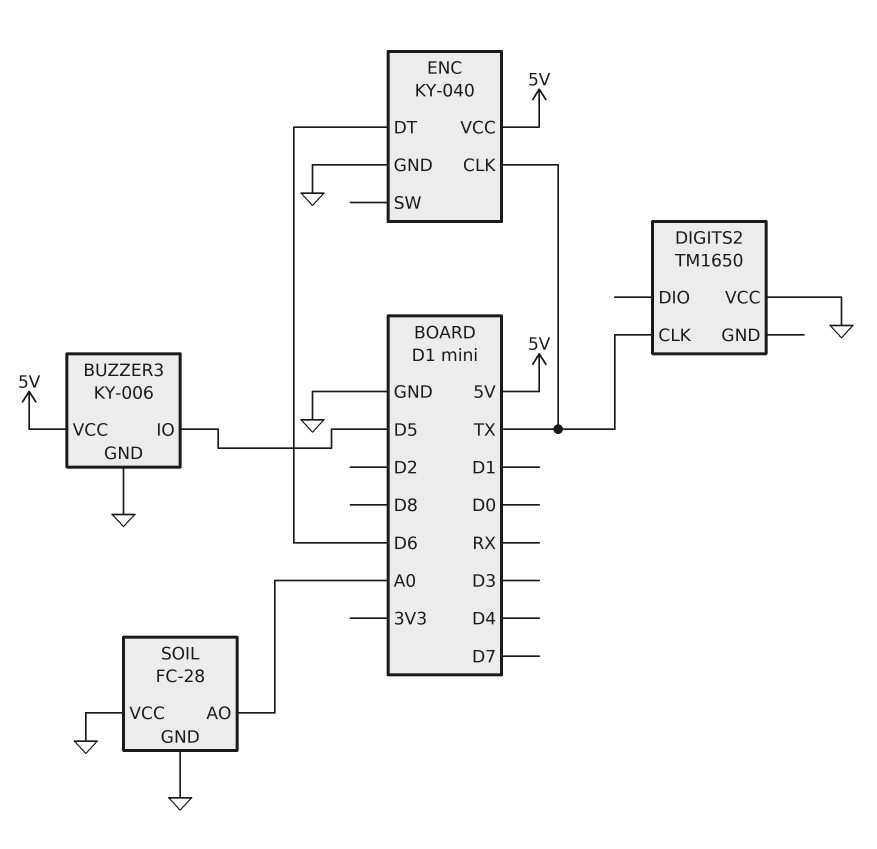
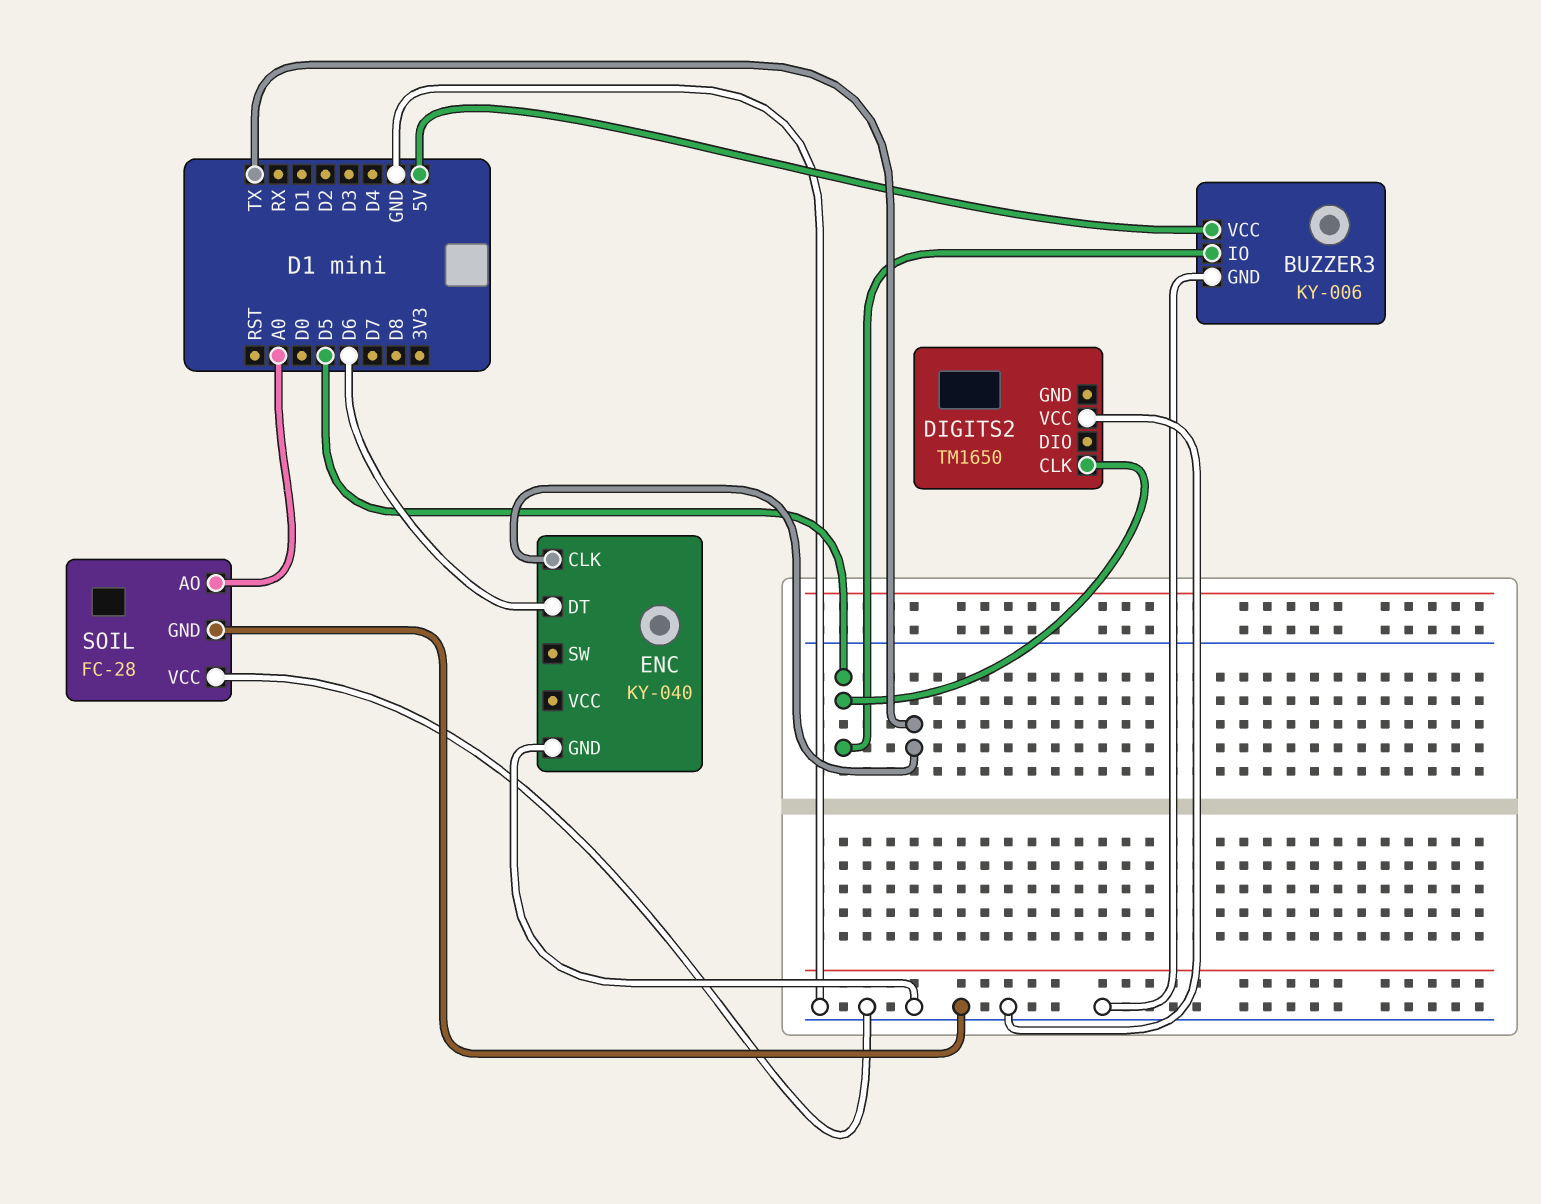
DIGITS2 pin CLK: TX -> D5
ENC pin VCC: 5V -> none

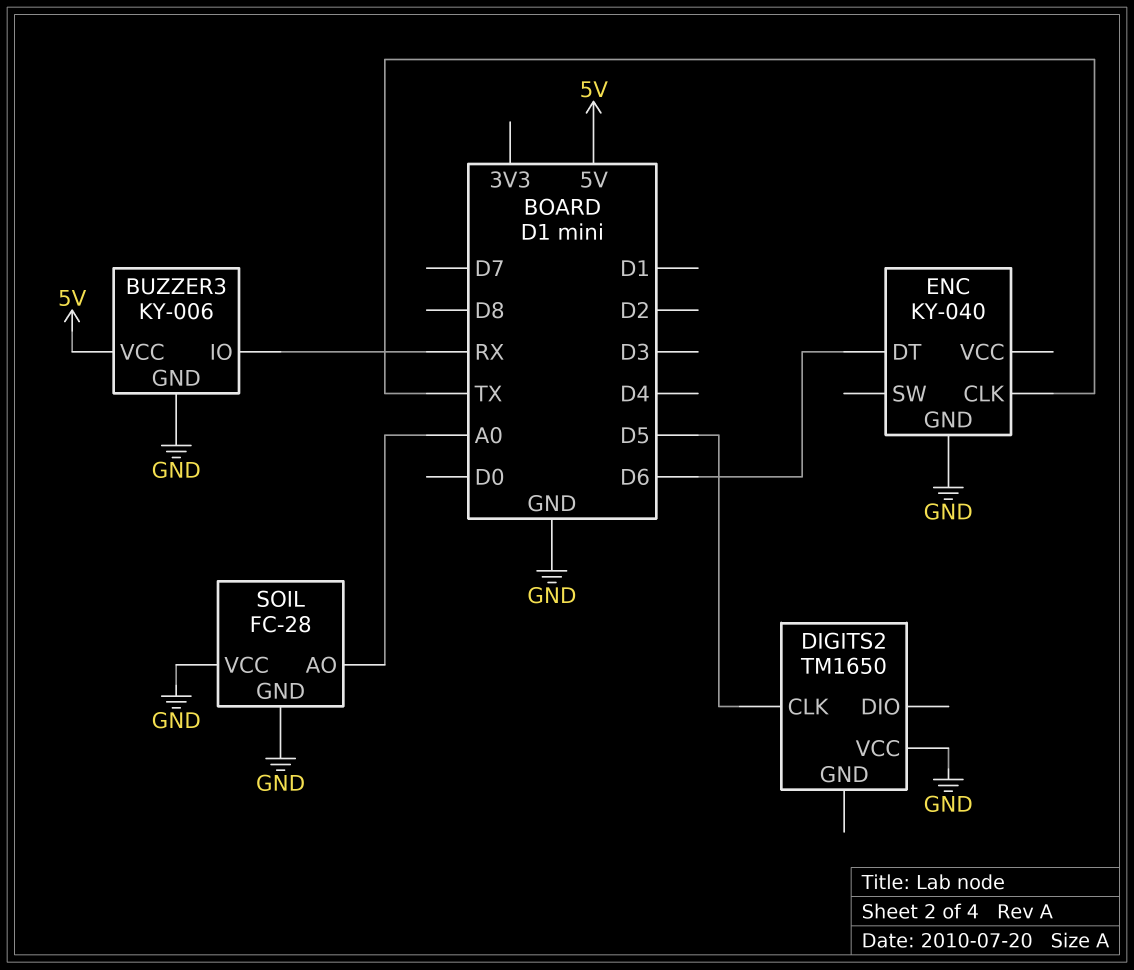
BUZZER3 pin IO: D5 -> RX

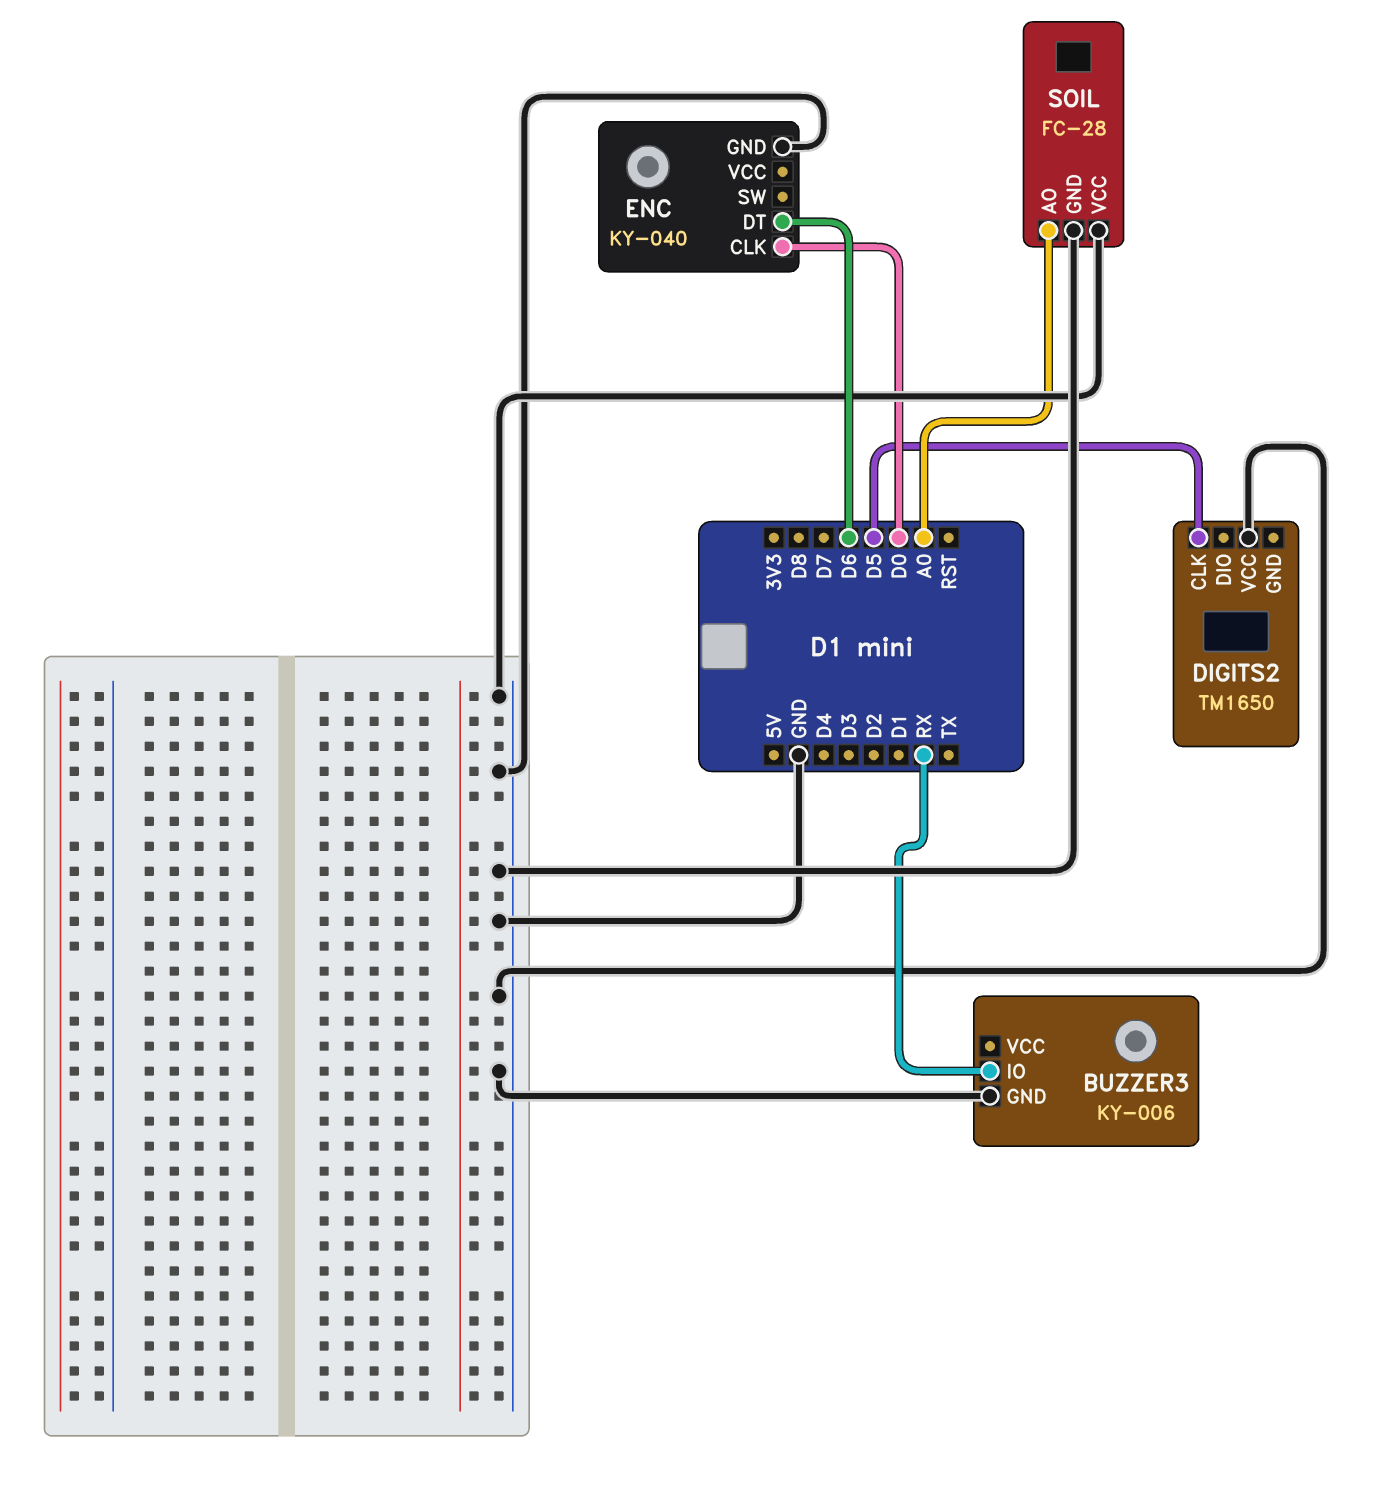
BUZZER3 pin VCC: 5V -> none
ENC pin CLK: TX -> D0

